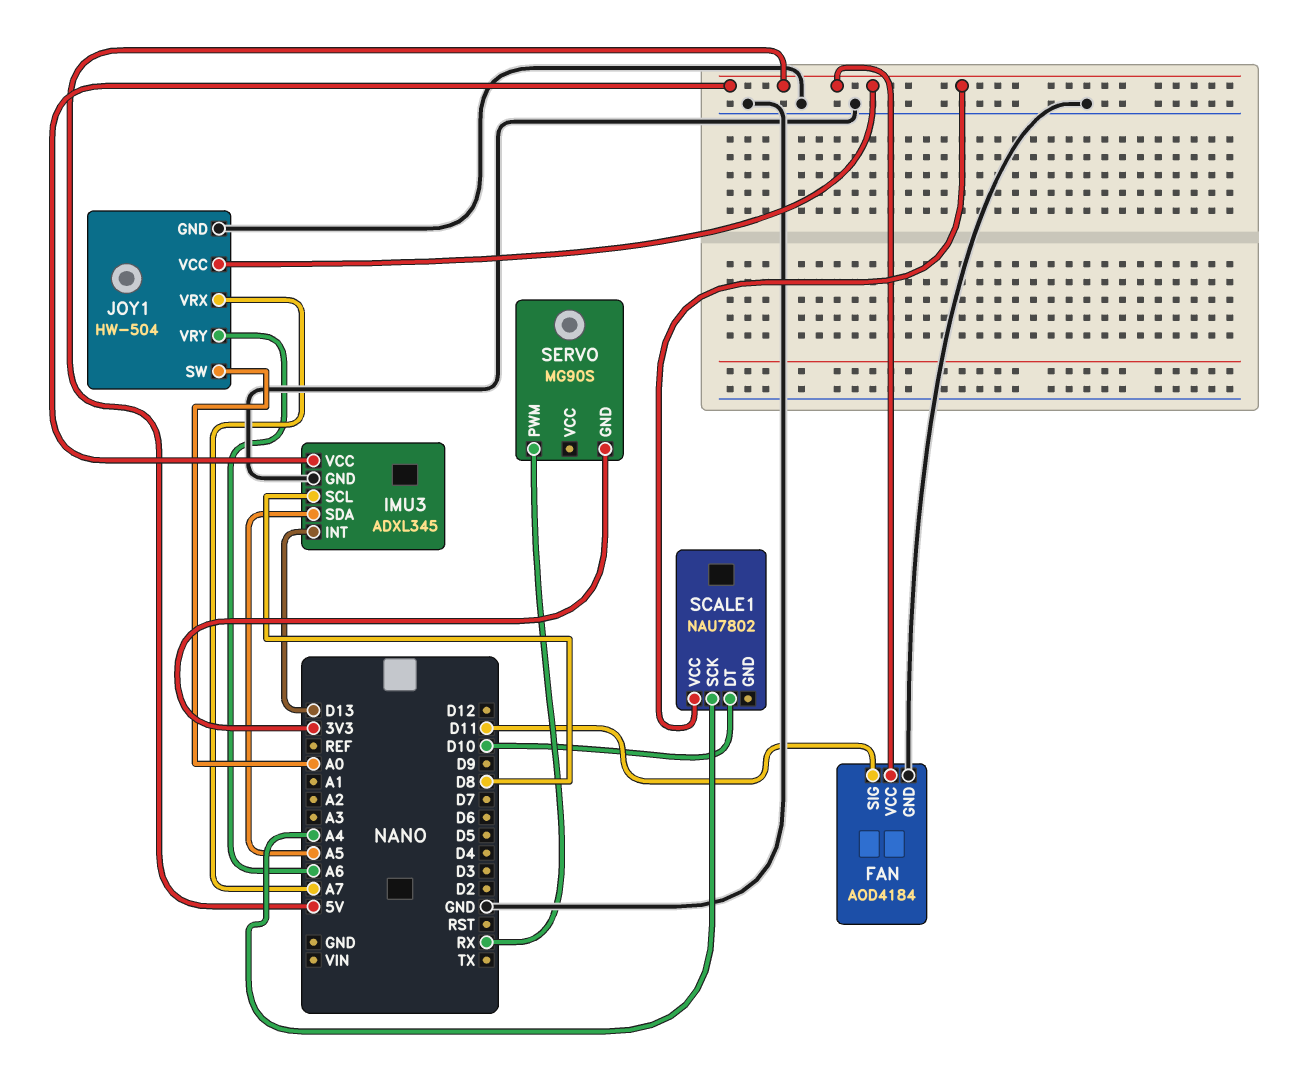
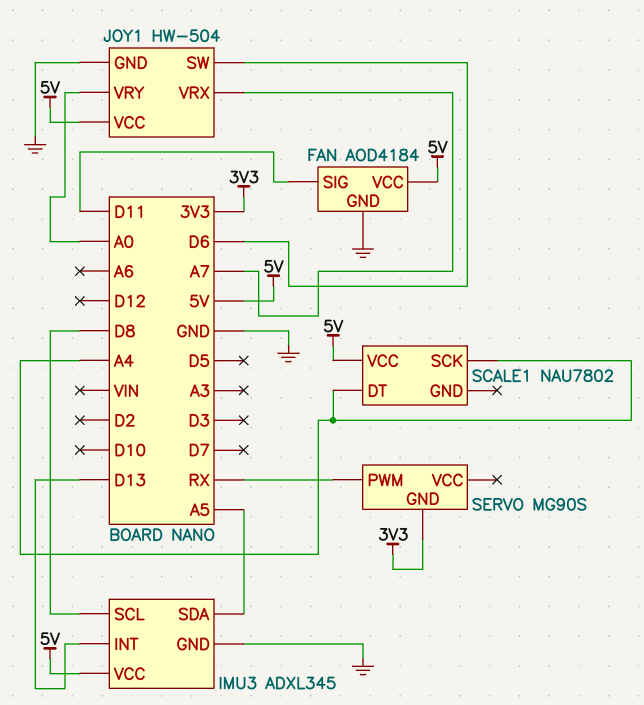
JOY1 pin SW: A0 -> D6
JOY1 pin VRY: A6 -> A0
SCALE1 pin DT: D10 -> A4

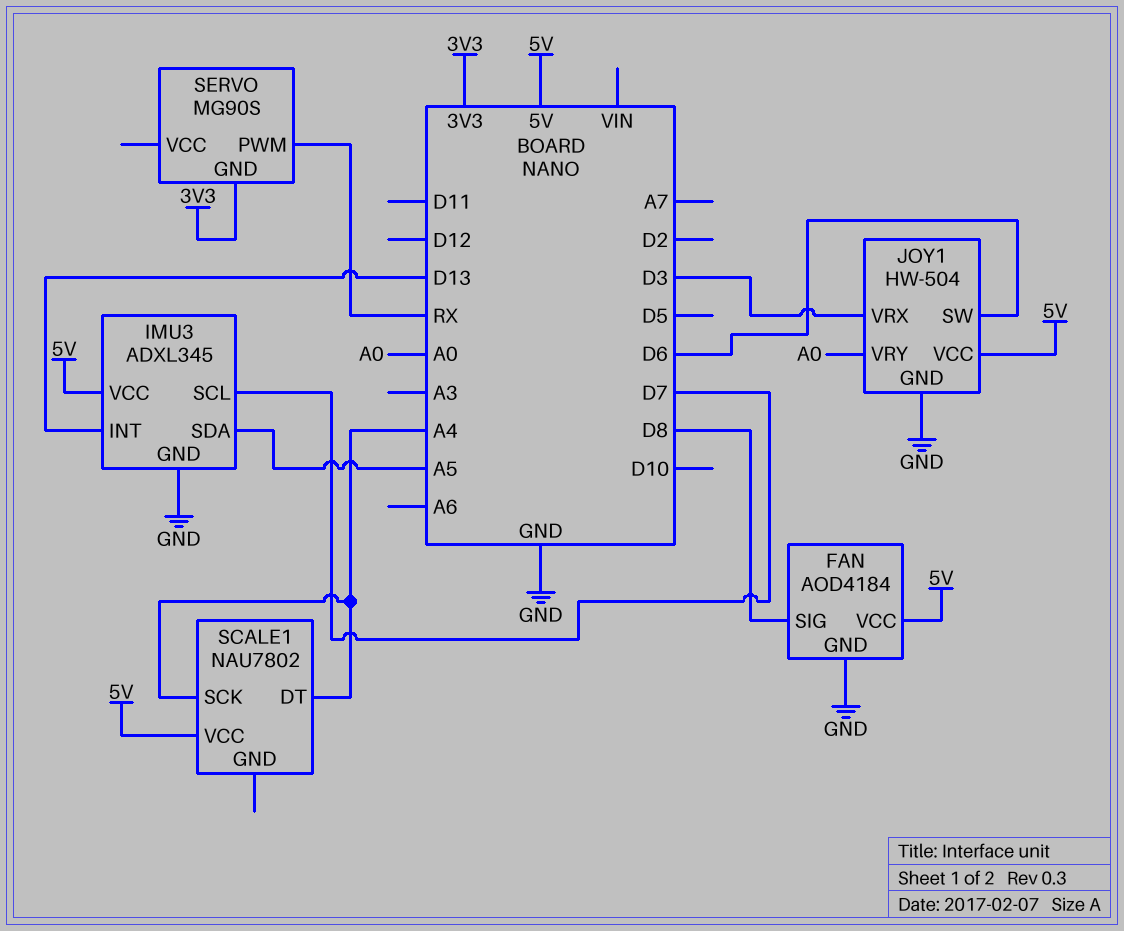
FAN pin SIG: D11 -> D8
IMU3 pin SCL: D8 -> D7
JOY1 pin VRX: A7 -> D3

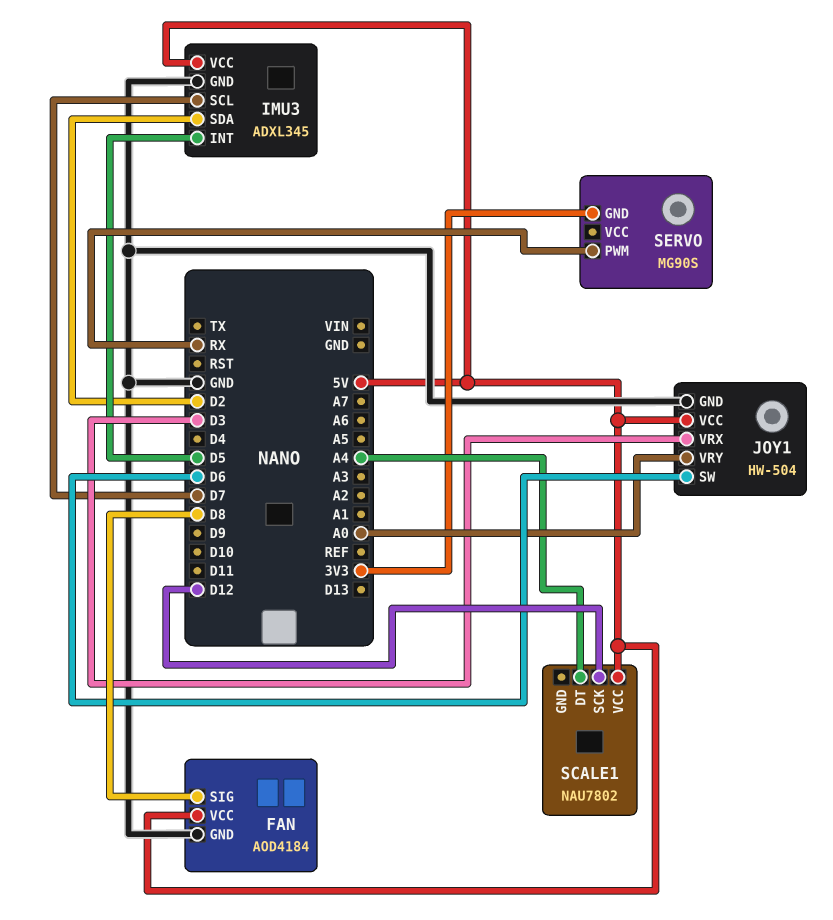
IMU3 pin INT: D13 -> D5
IMU3 pin SDA: A5 -> D2
SCALE1 pin SCK: A4 -> D12

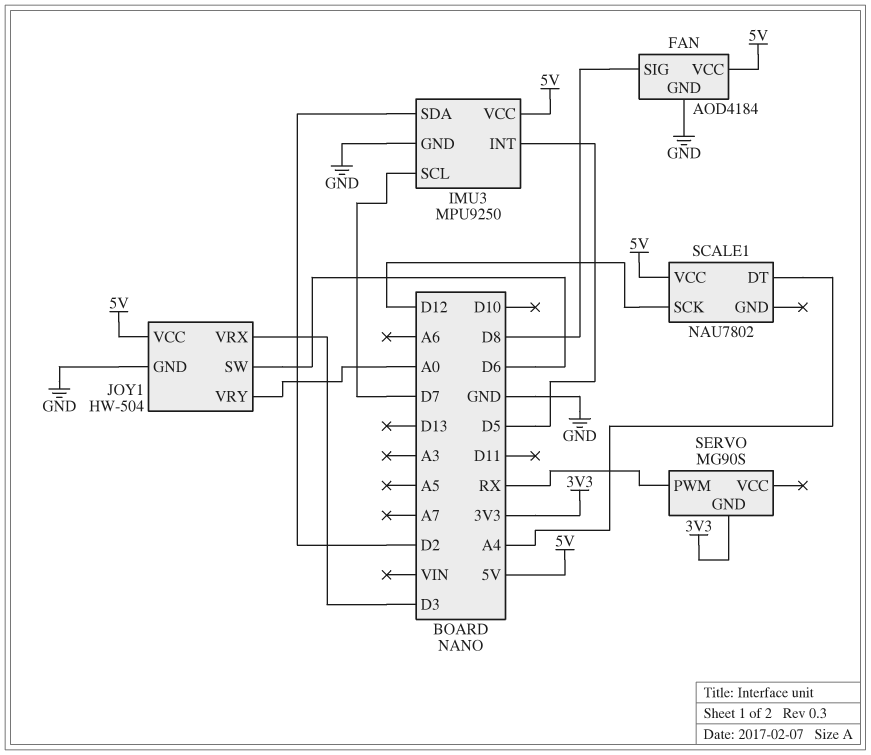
IMU3: ADXL345 -> MPU9250

